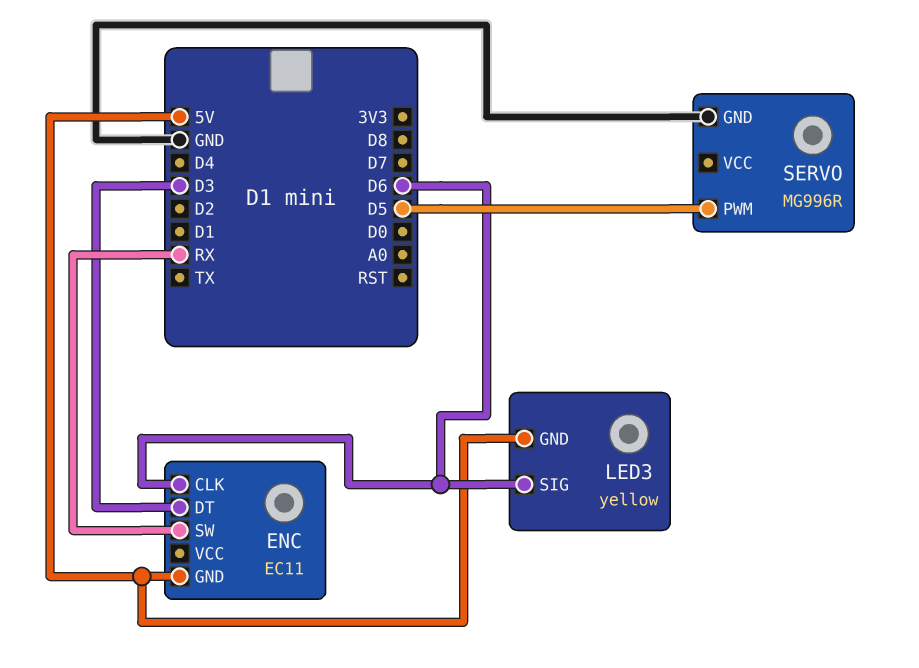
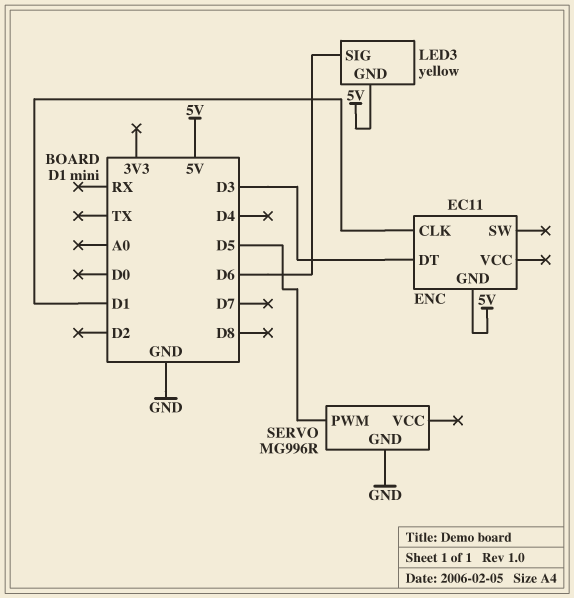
ENC pin CLK: D6 -> D1
ENC pin SW: RX -> none

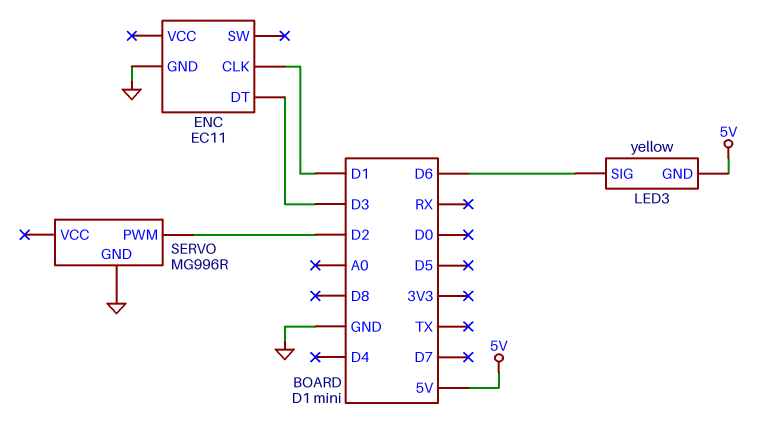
ENC pin GND: 5V -> GND
SERVO pin PWM: D5 -> D2

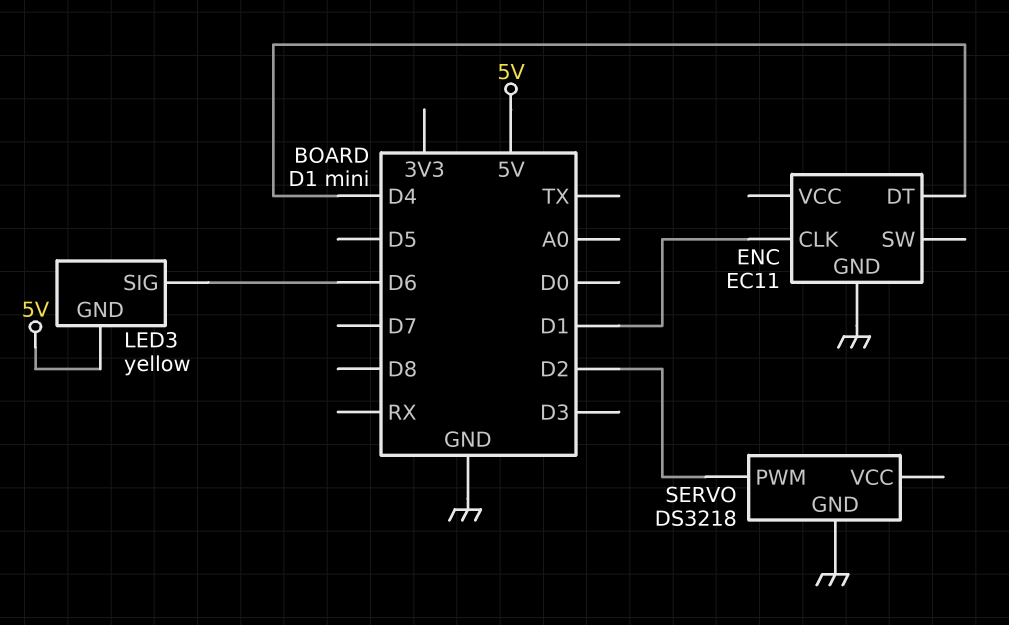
ENC pin DT: D3 -> D4
SERVO: MG996R -> DS3218

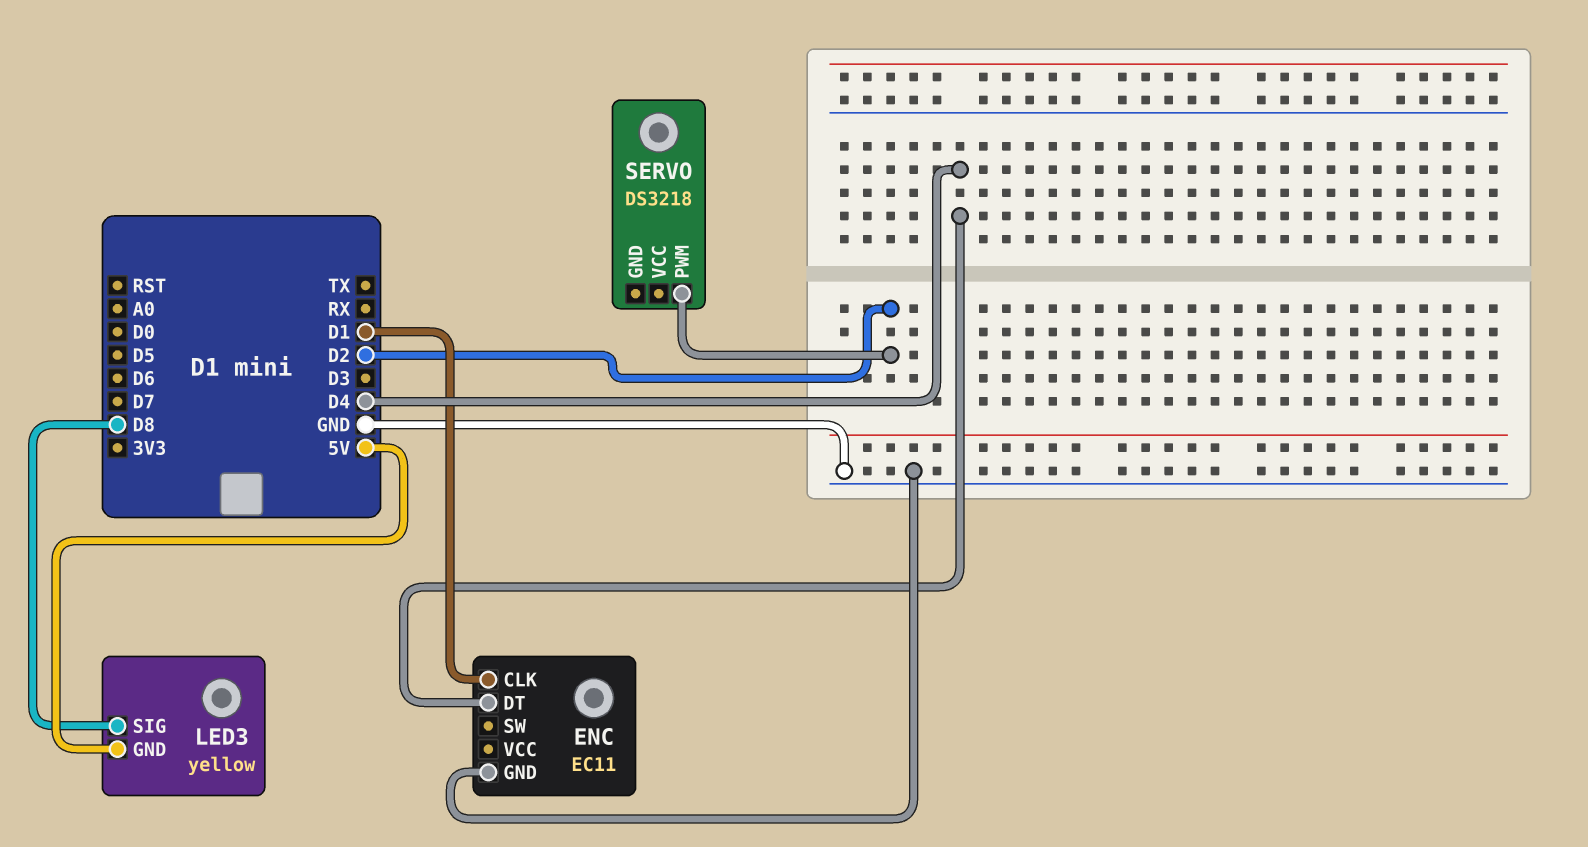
LED3 pin SIG: D6 -> D8
SERVO pin GND: GND -> none

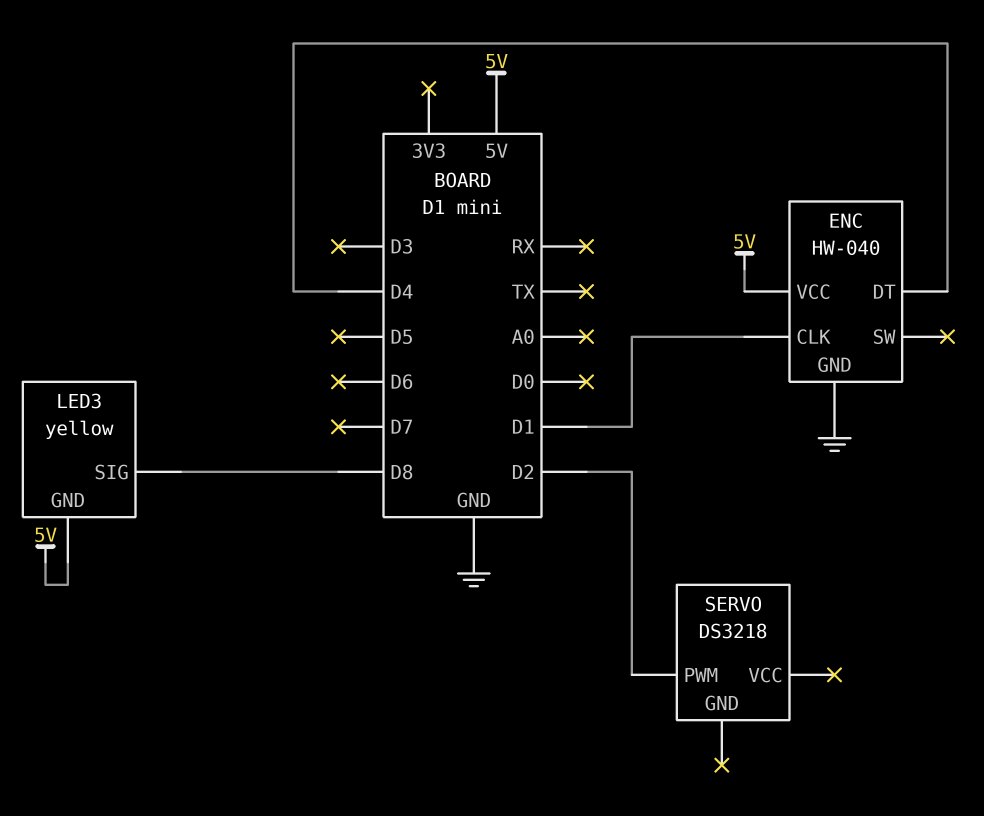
ENC: EC11 -> HW-040
ENC pin VCC: none -> 5V

